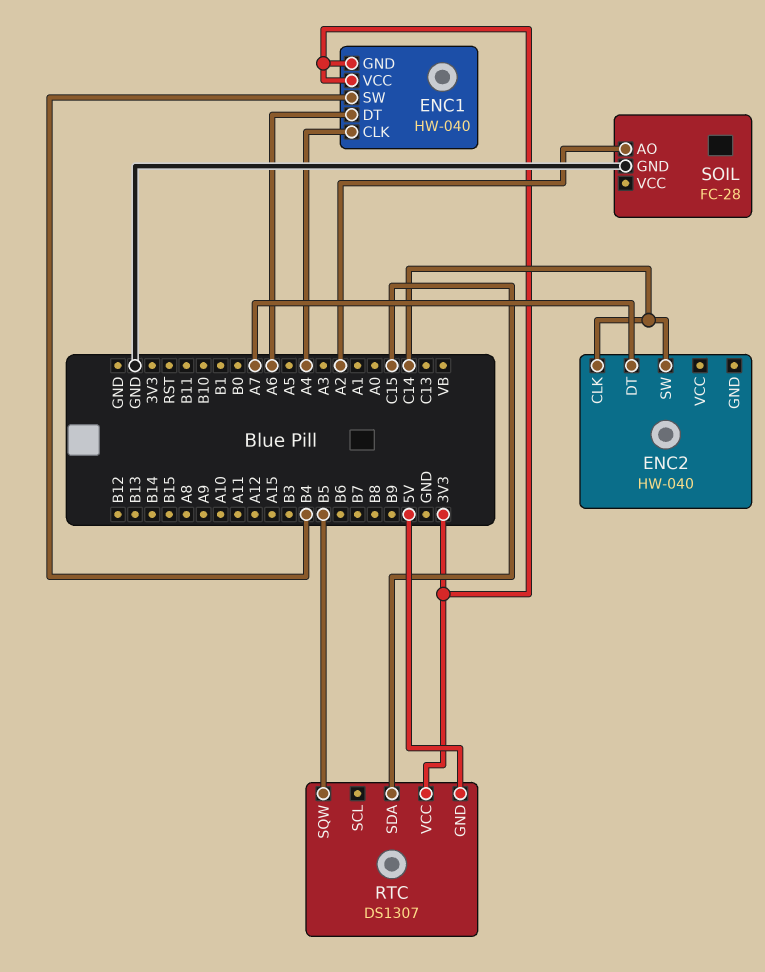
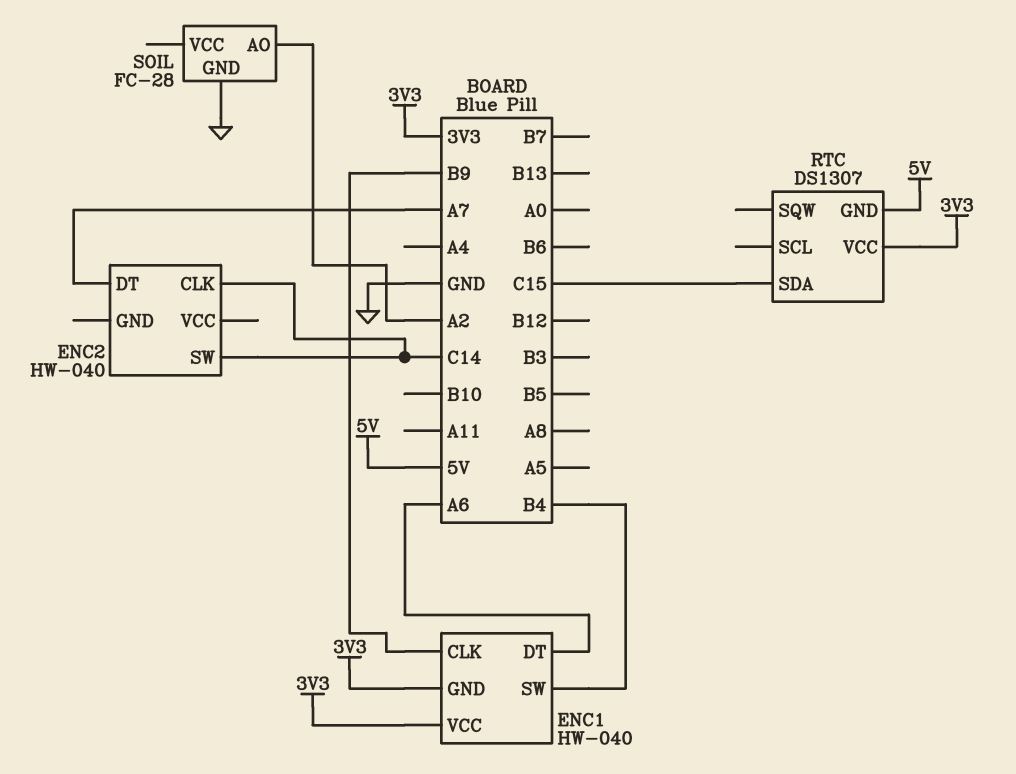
ENC1 pin CLK: A4 -> B9
RTC pin SQW: B5 -> none

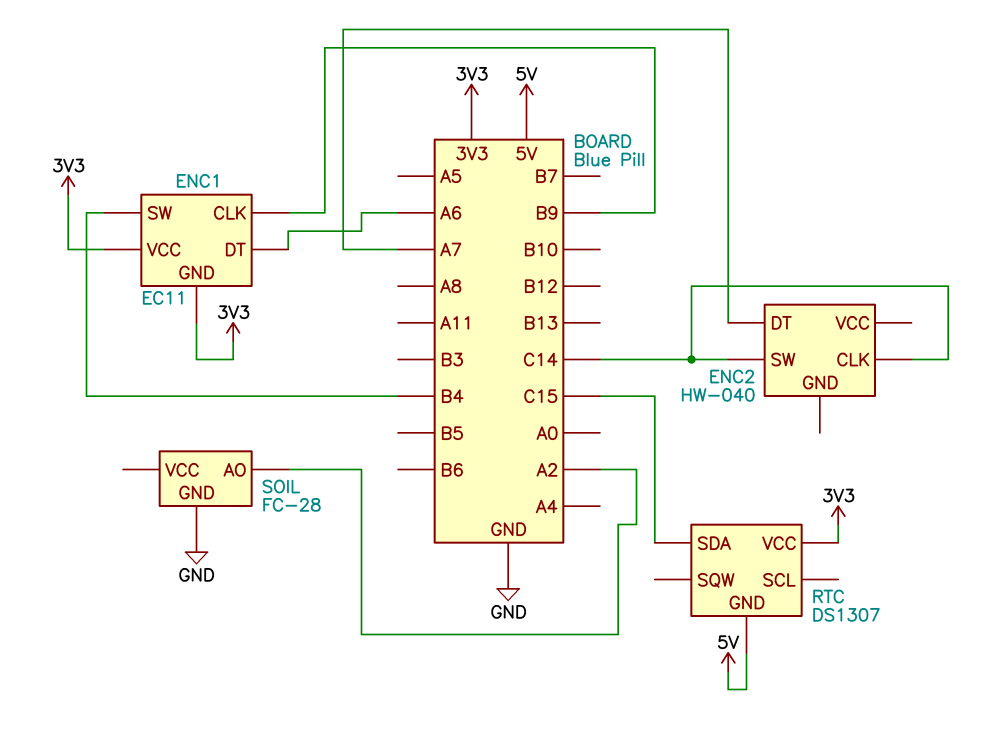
ENC1: HW-040 -> EC11

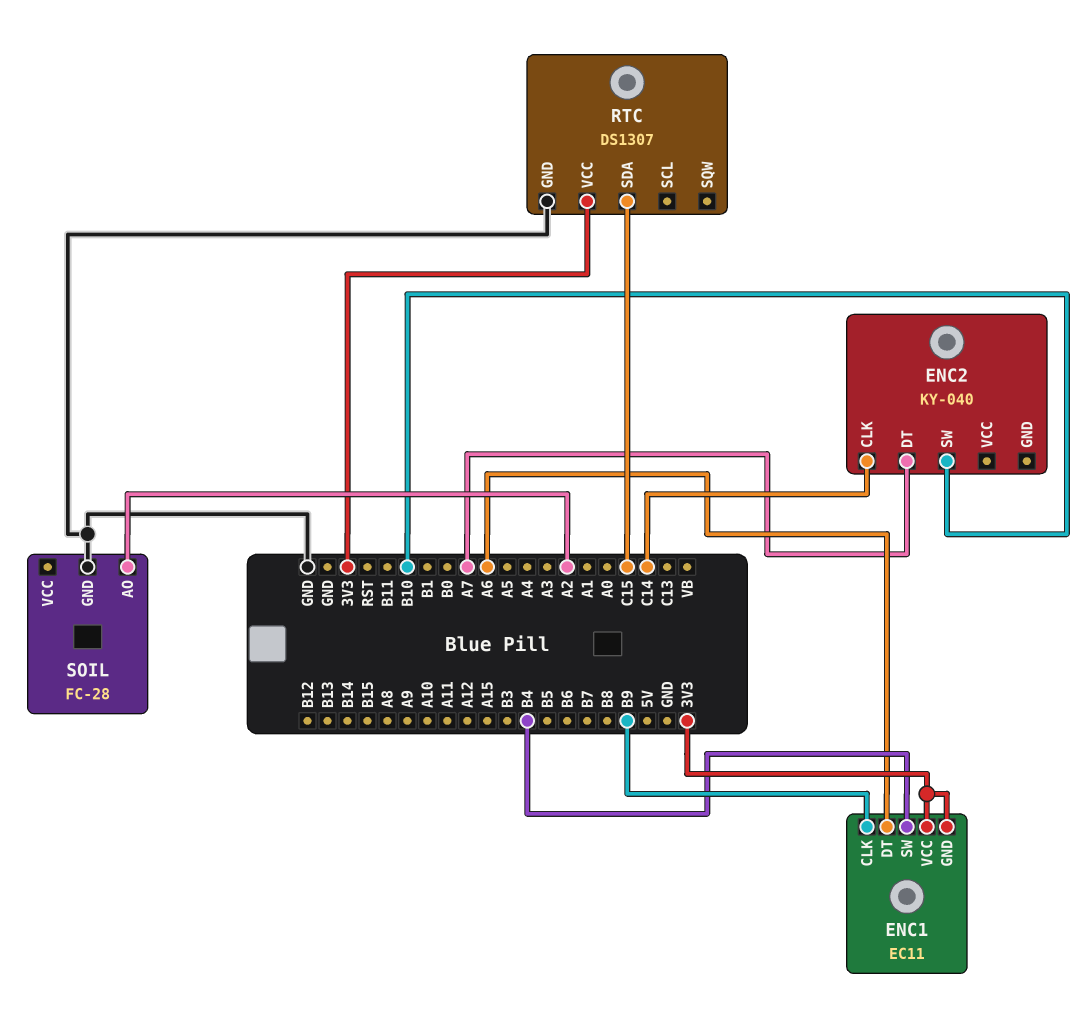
ENC2: HW-040 -> KY-040
ENC2 pin SW: C14 -> B10
RTC pin GND: 5V -> GND

